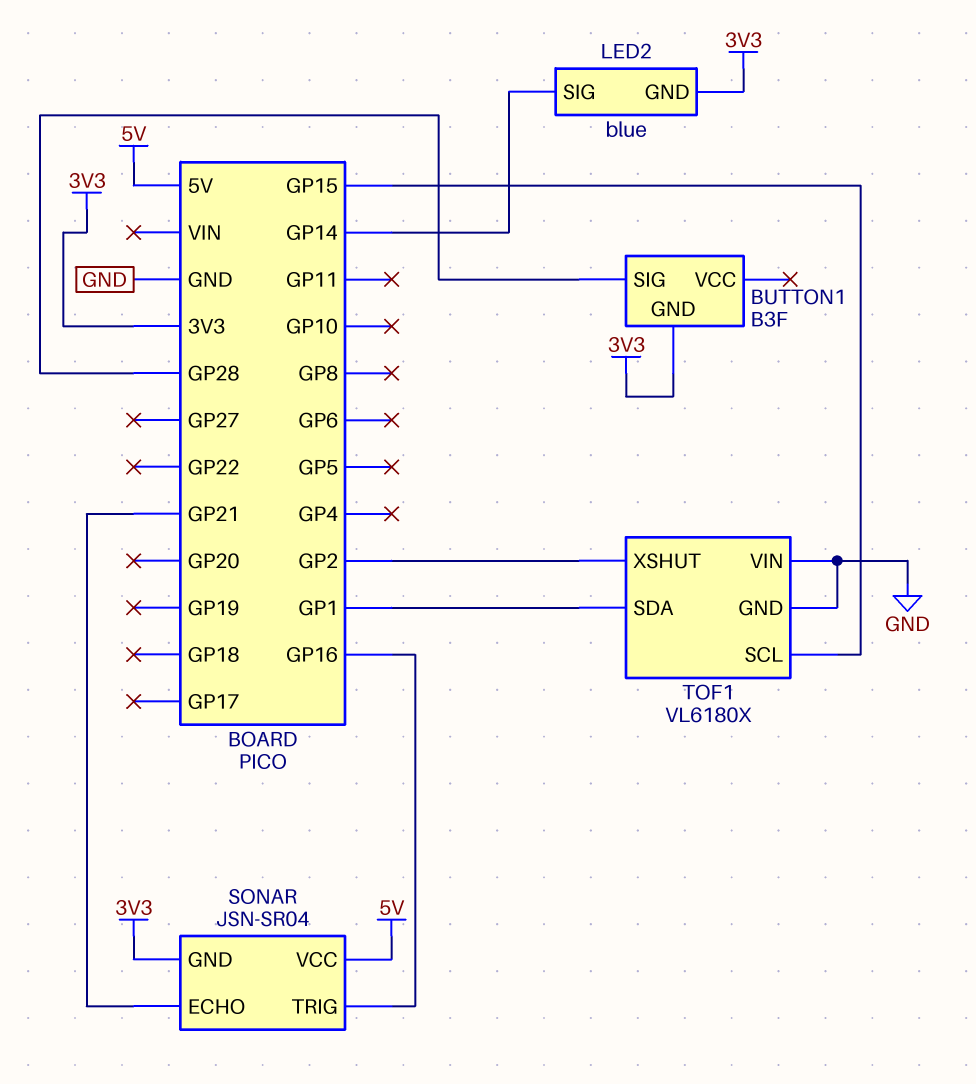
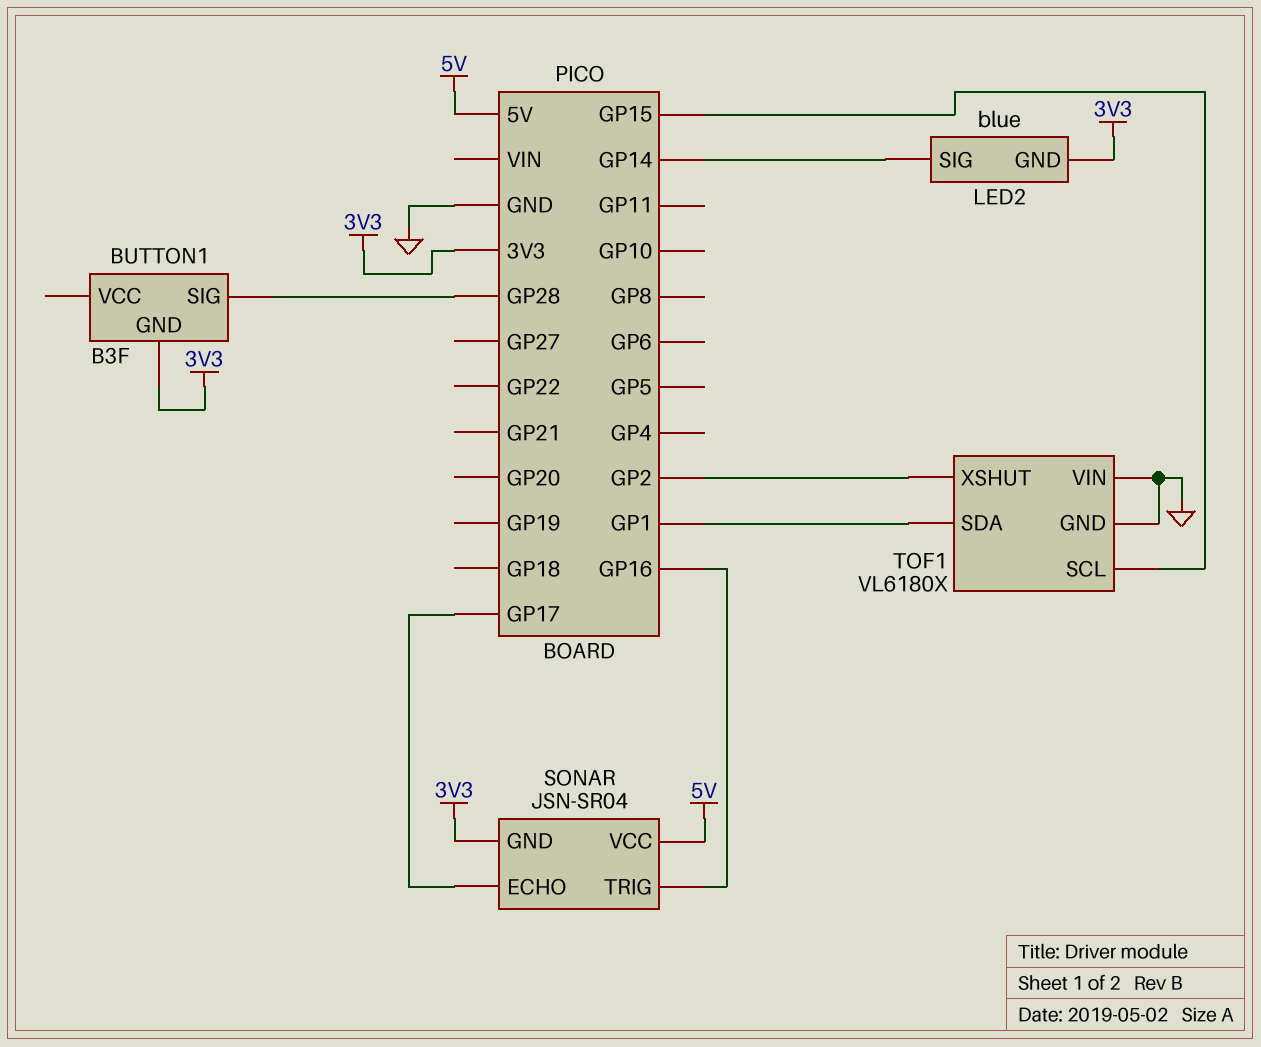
SONAR pin ECHO: GP21 -> GP17

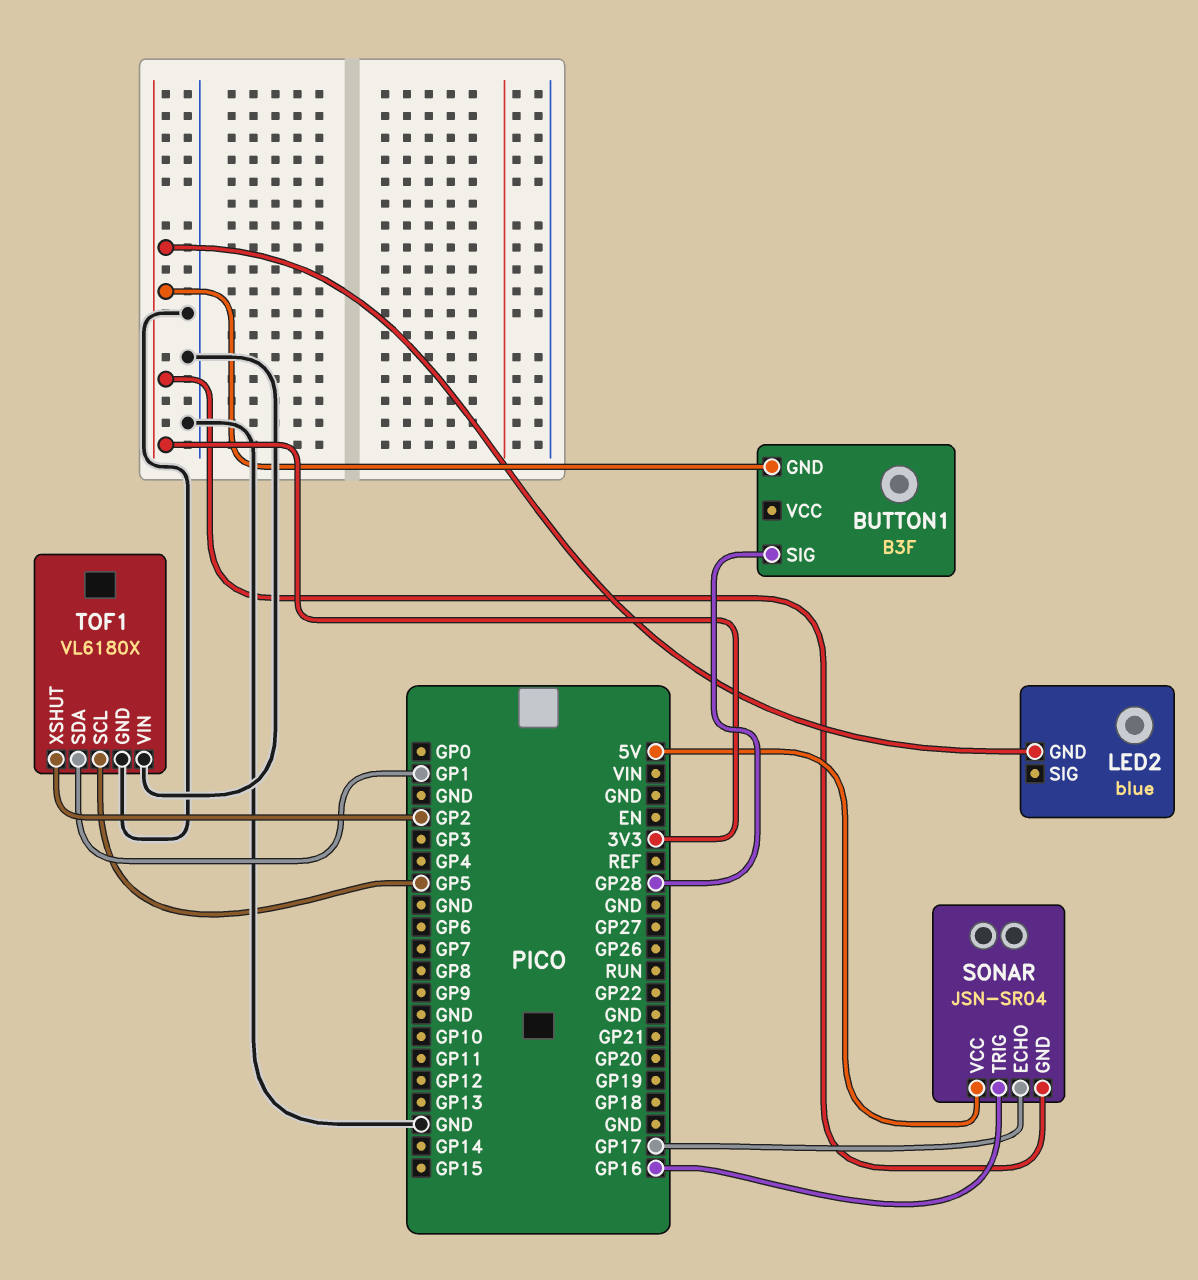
LED2 pin SIG: GP14 -> none
TOF1 pin SCL: GP15 -> GP5

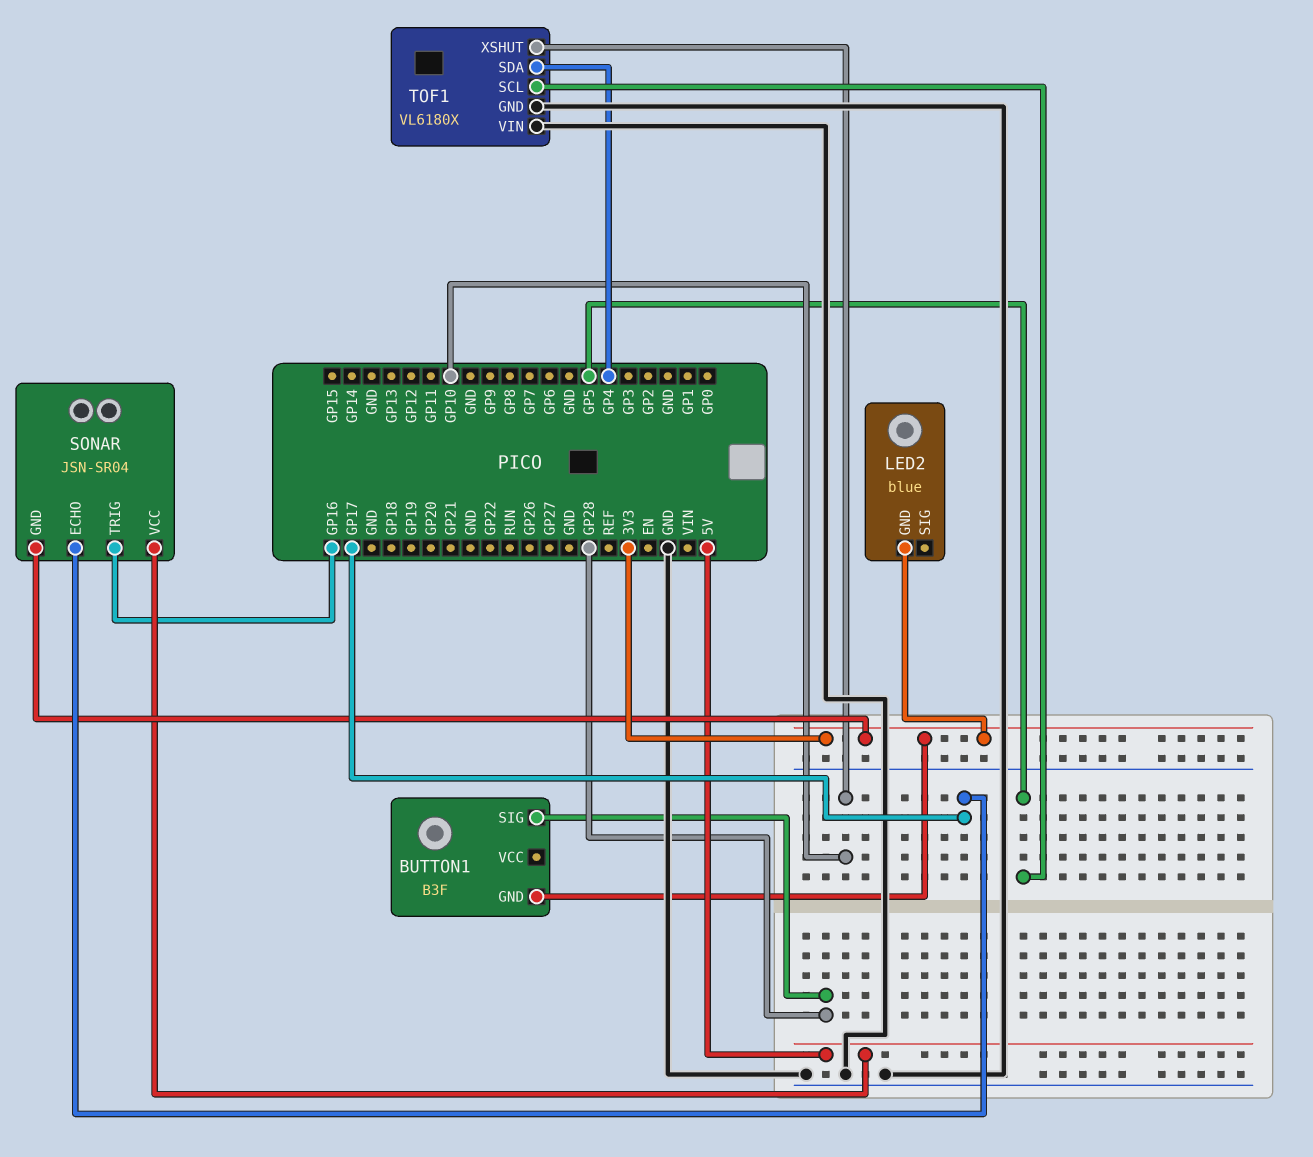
TOF1 pin SDA: GP1 -> GP4
TOF1 pin XSHUT: GP2 -> GP10

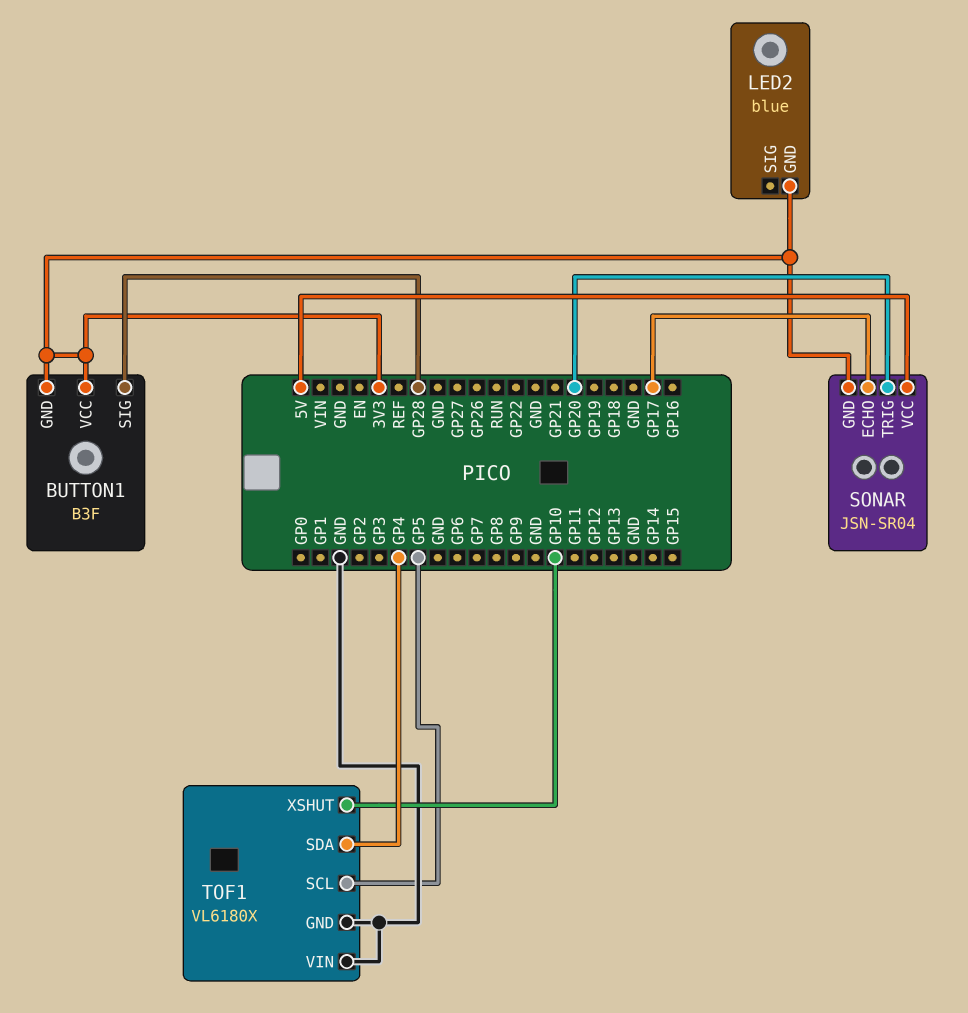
BUTTON1 pin VCC: none -> 3V3
SONAR pin TRIG: GP16 -> GP20

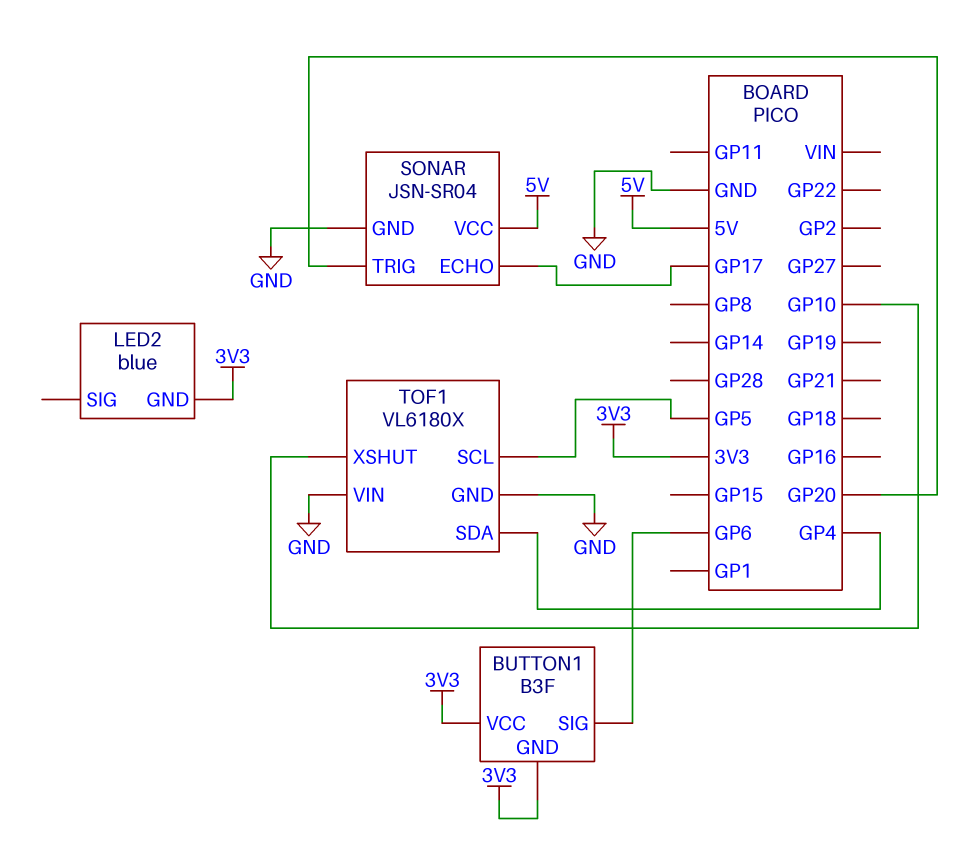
BUTTON1 pin SIG: GP28 -> GP6
SONAR pin GND: 3V3 -> GND

